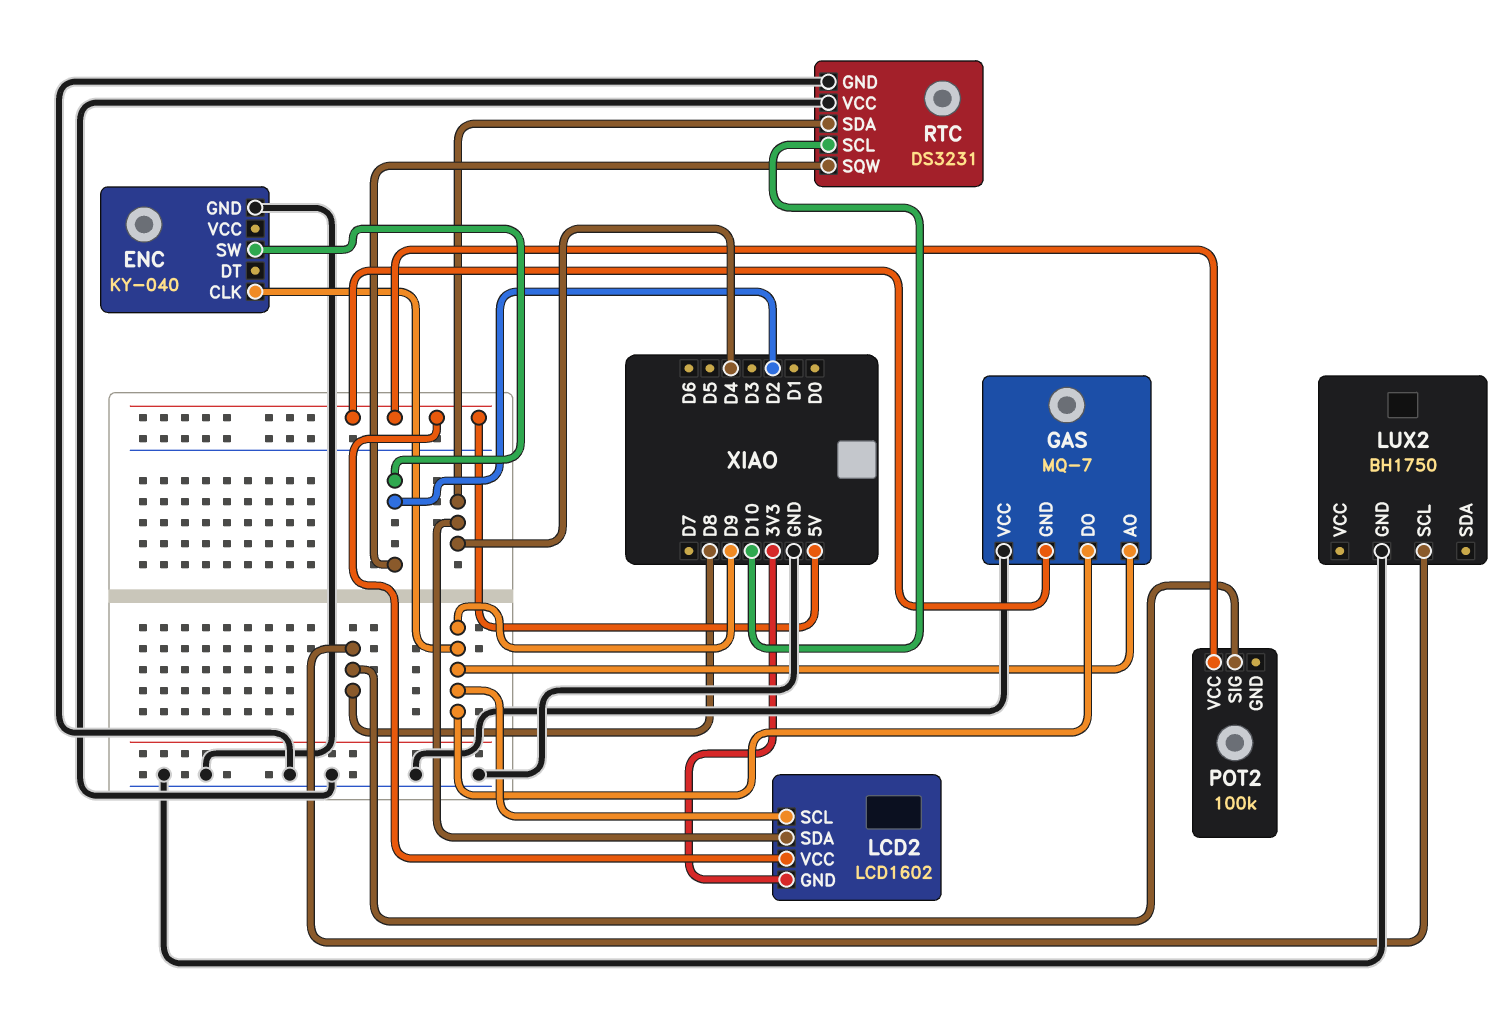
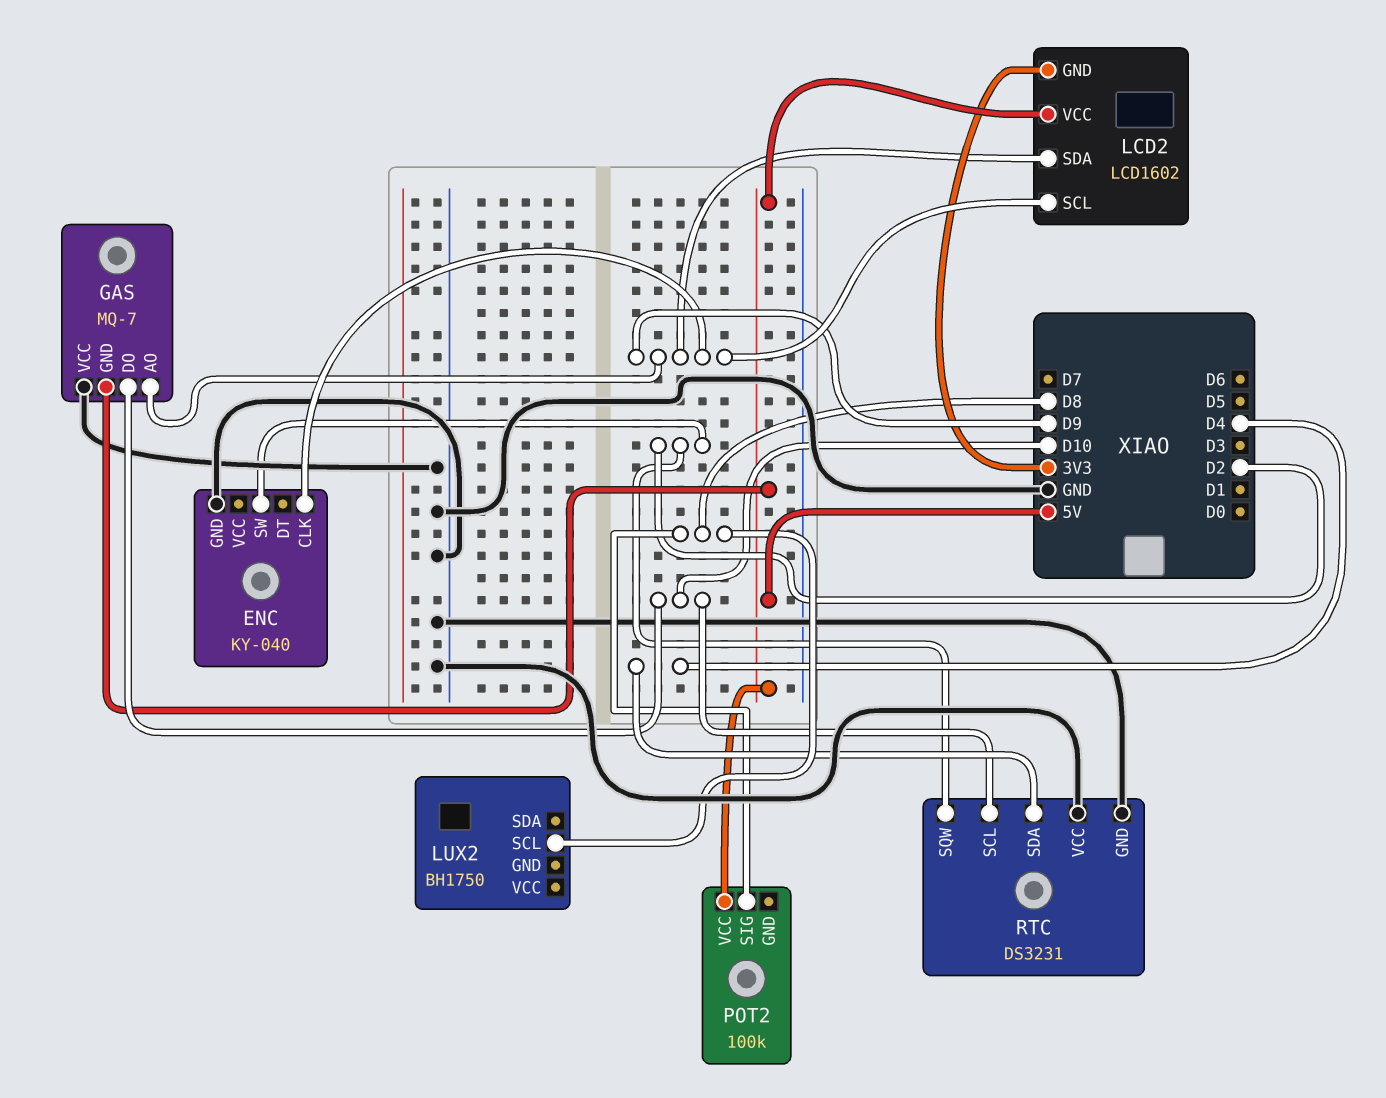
GAS pin DO: D9 -> D10
LCD2 pin SDA: D4 -> D9
LUX2 pin GND: GND -> none

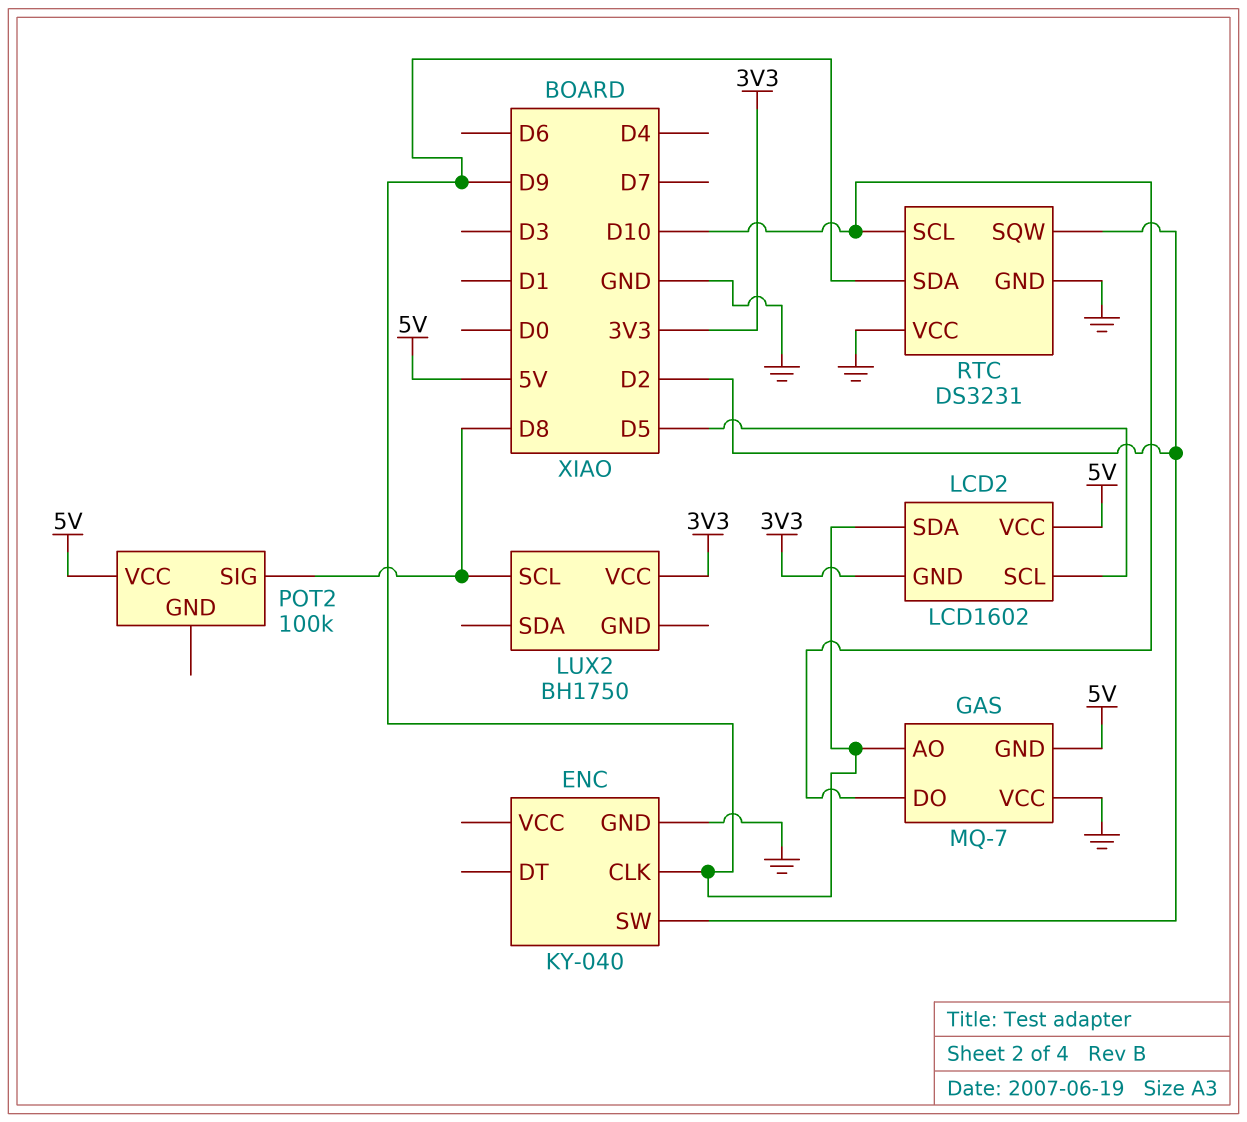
LCD2 pin SCL: D9 -> D5
LUX2 pin VCC: none -> 3V3
RTC pin SDA: D4 -> D9

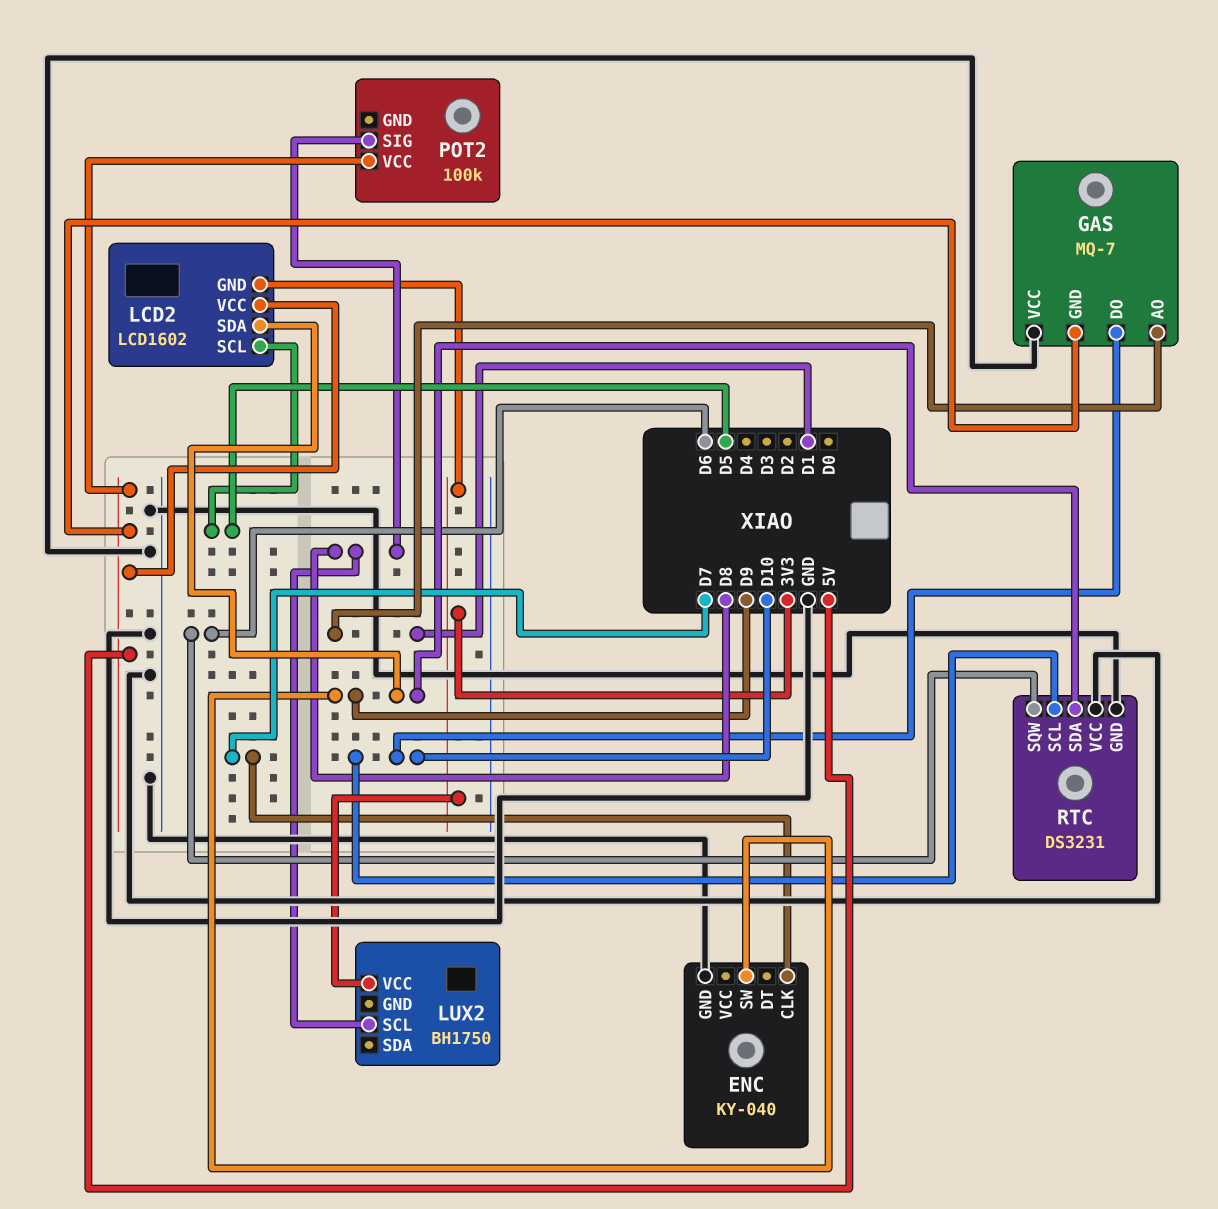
ENC pin CLK: D9 -> D7
ENC pin SW: D2 -> D9
GAS pin AO: D9 -> D1
RTC pin SQW: D2 -> D6

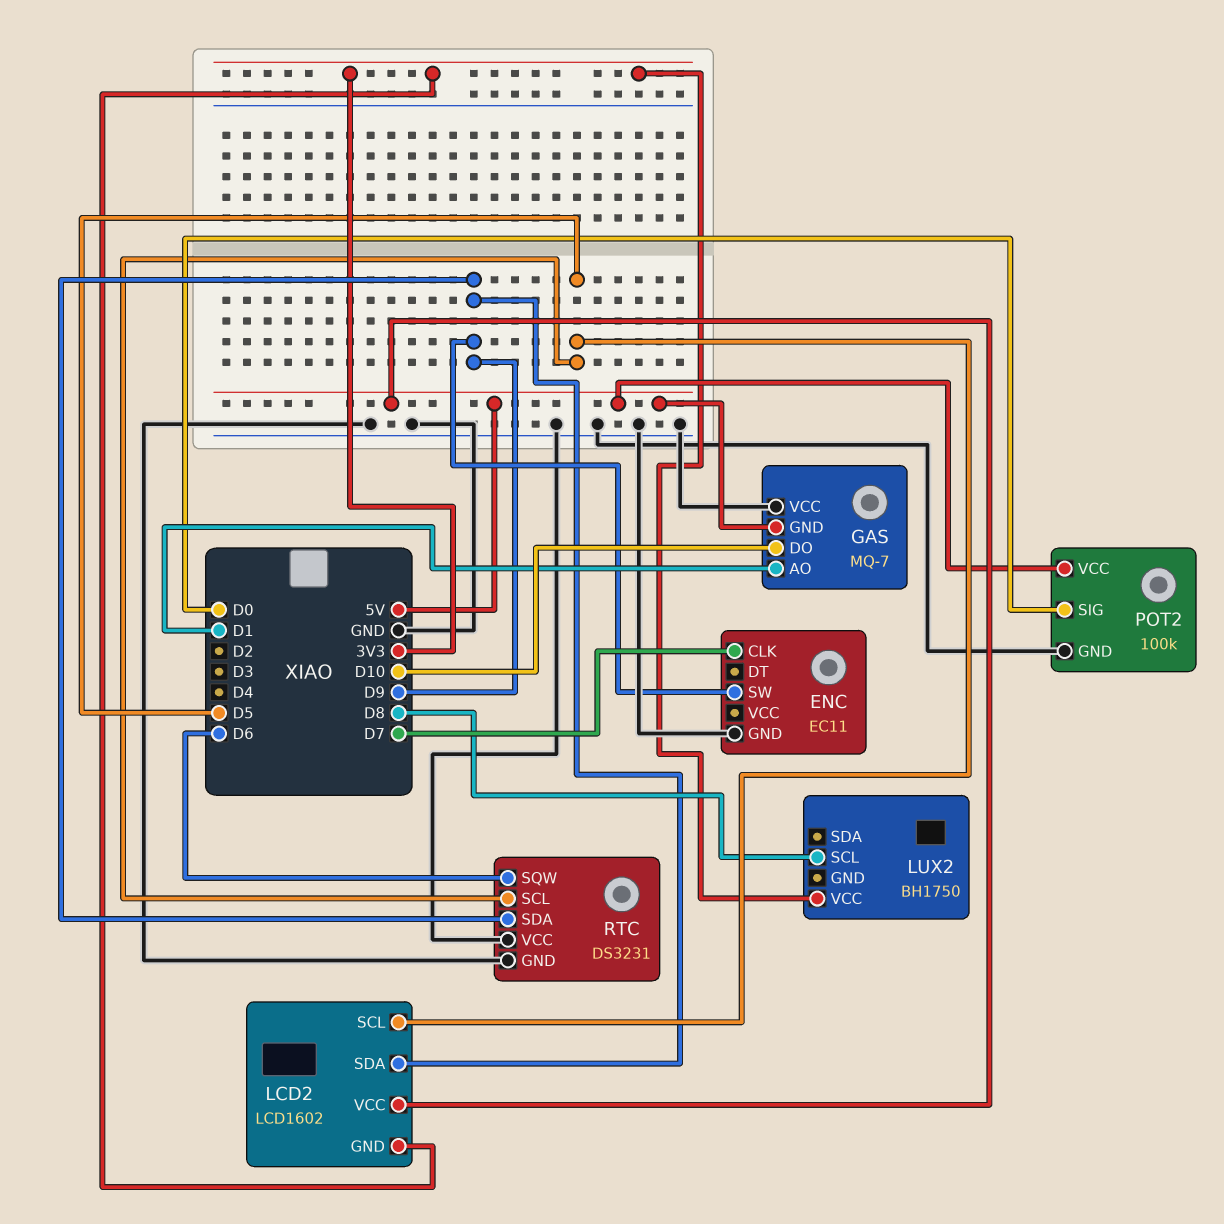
ENC: KY-040 -> EC11
POT2 pin GND: none -> GND
POT2 pin SIG: D8 -> D0
RTC pin SCL: D10 -> D5

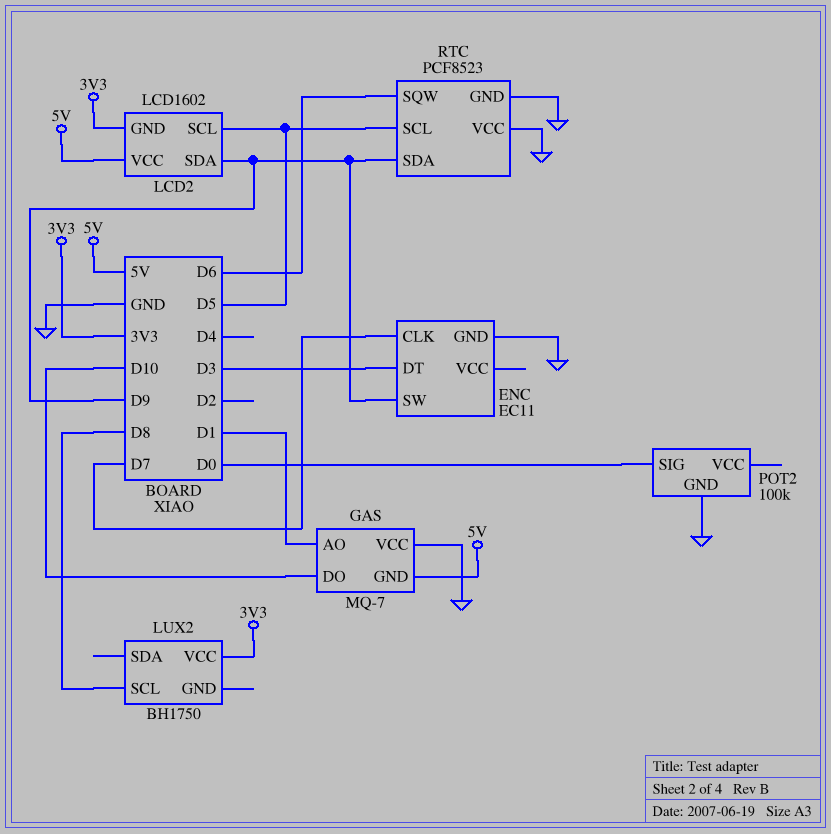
ENC pin DT: none -> D3
POT2 pin VCC: 5V -> none
RTC: DS3231 -> PCF8523

